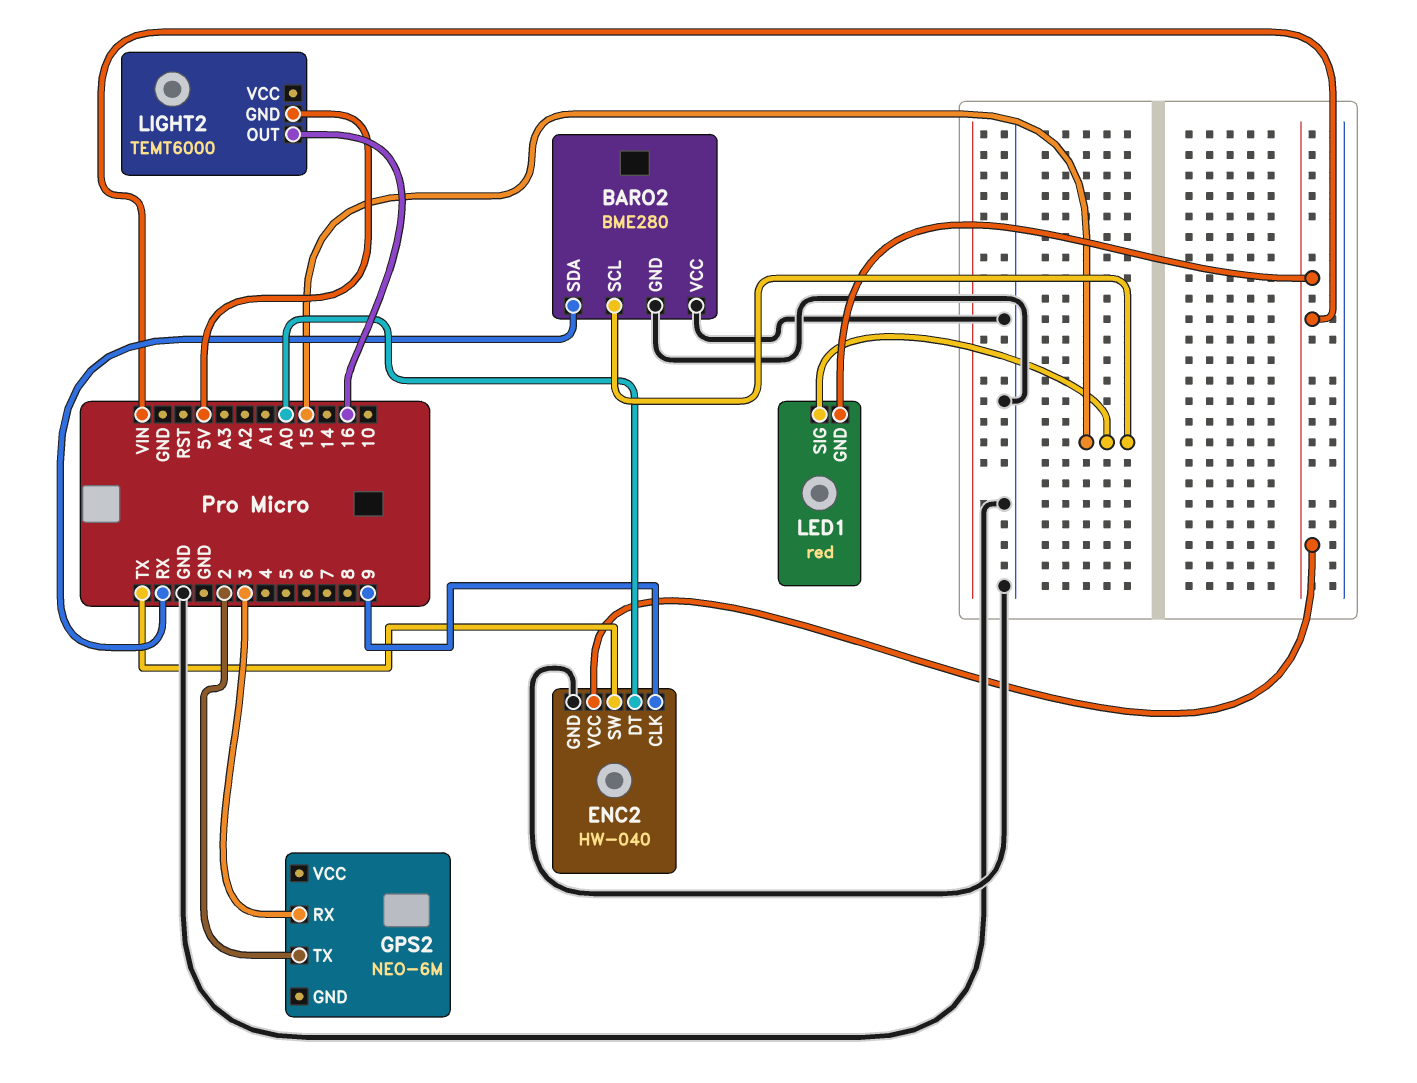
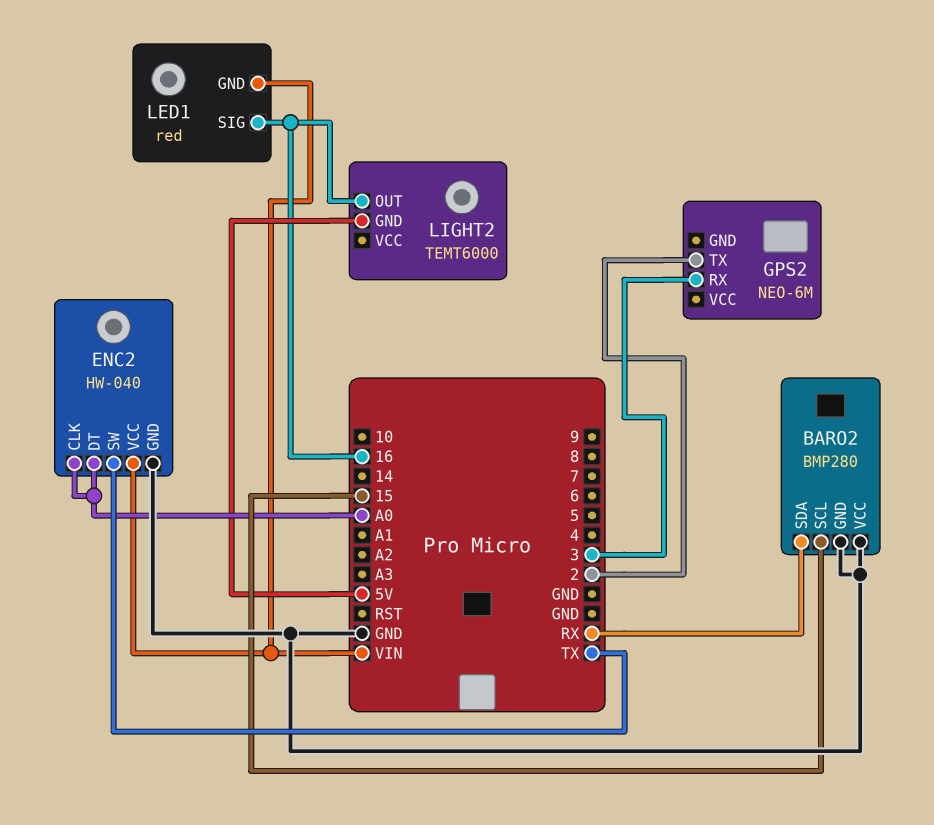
BARO2: BME280 -> BMP280
ENC2 pin CLK: 9 -> A0
LED1 pin SIG: 15 -> 16

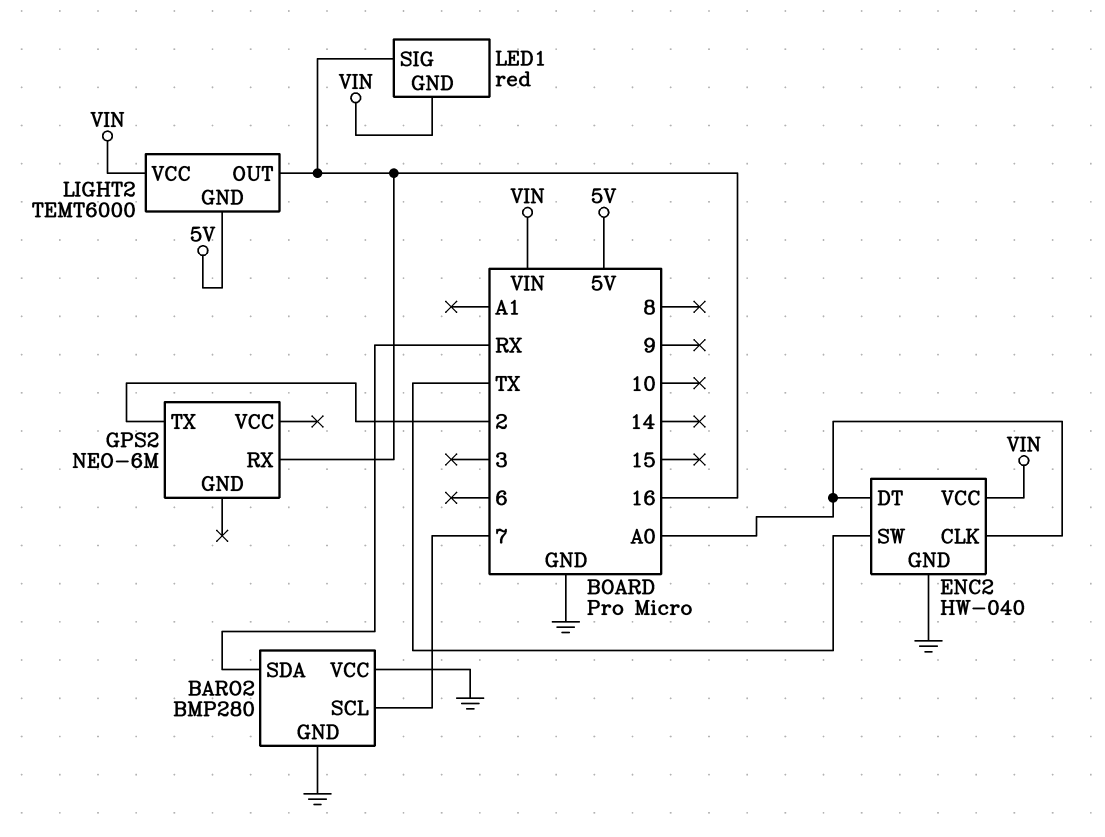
BARO2 pin SCL: 15 -> 7
GPS2 pin RX: 3 -> 16
LIGHT2 pin VCC: none -> VIN

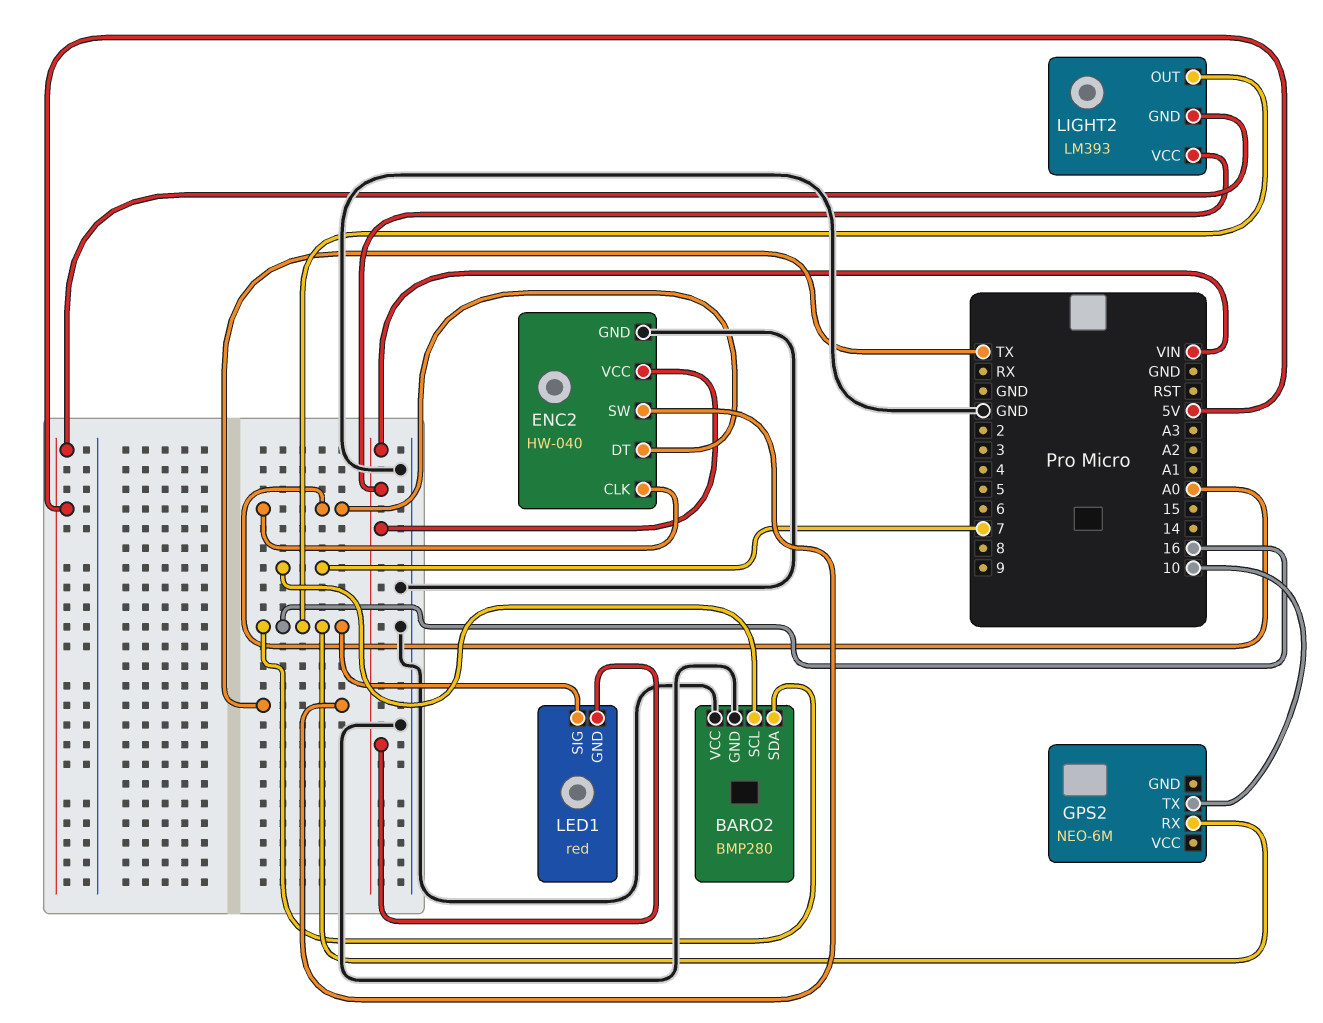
BARO2 pin SDA: RX -> 16
GPS2 pin TX: 2 -> 10
LIGHT2: TEMT6000 -> LM393

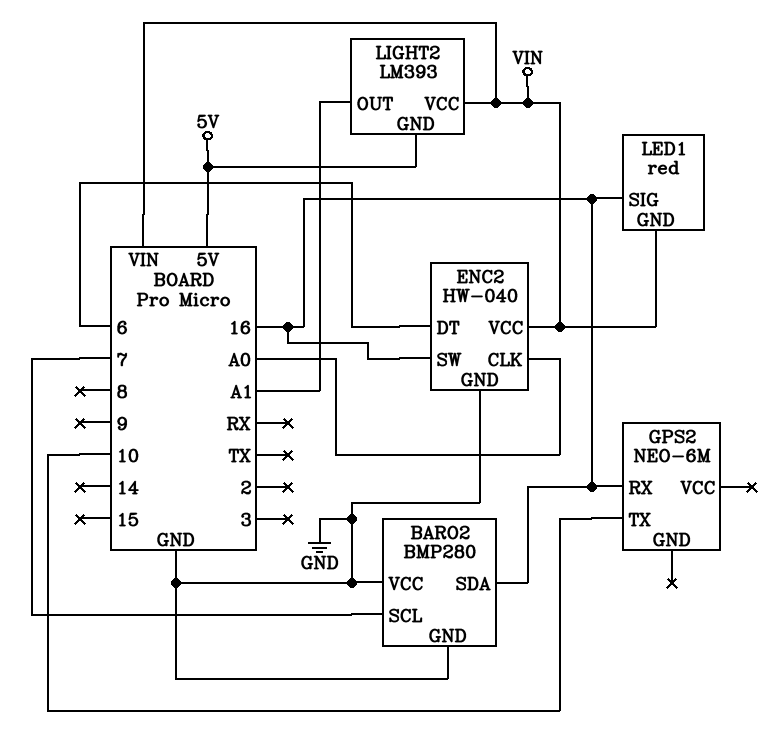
ENC2 pin DT: A0 -> 6
ENC2 pin SW: TX -> 16
LIGHT2 pin OUT: 16 -> A1

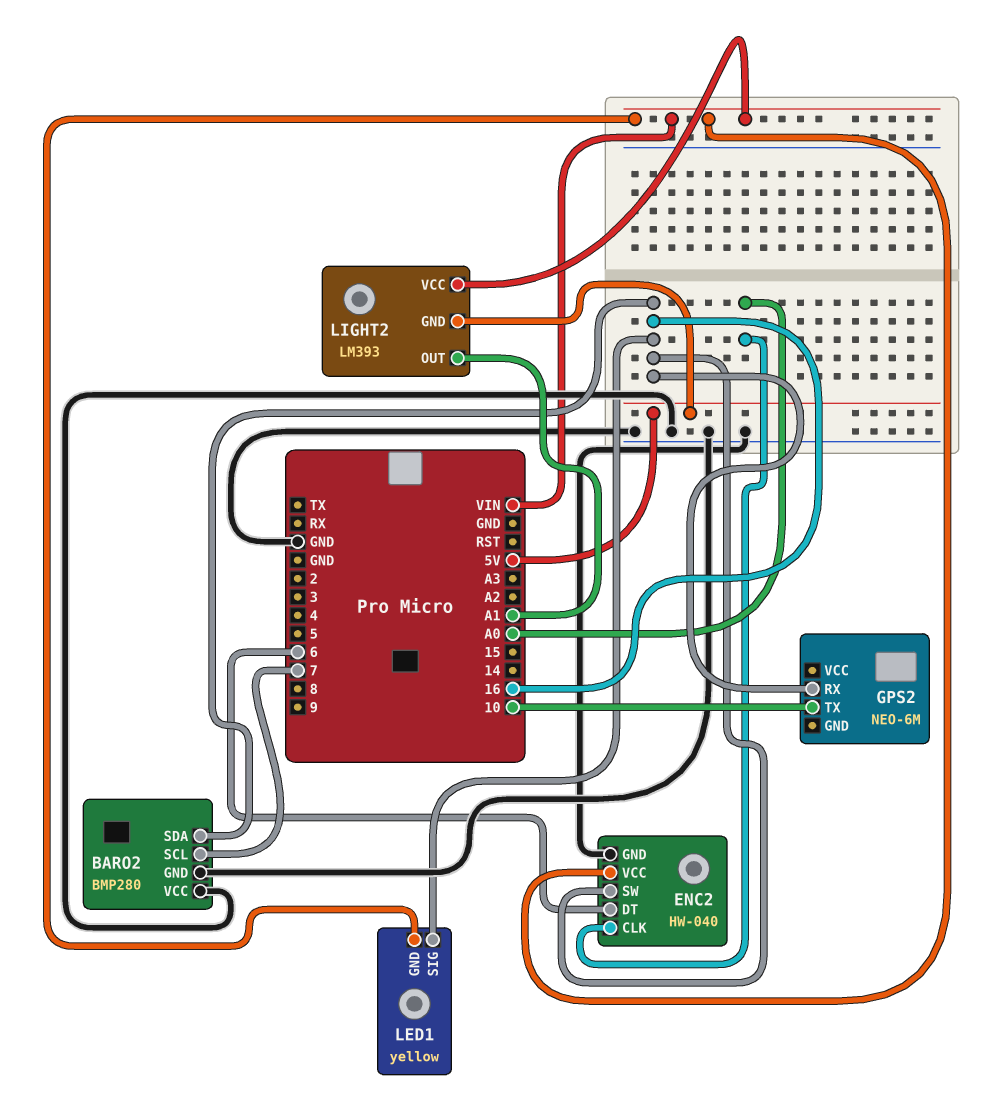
LED1: red -> yellow

